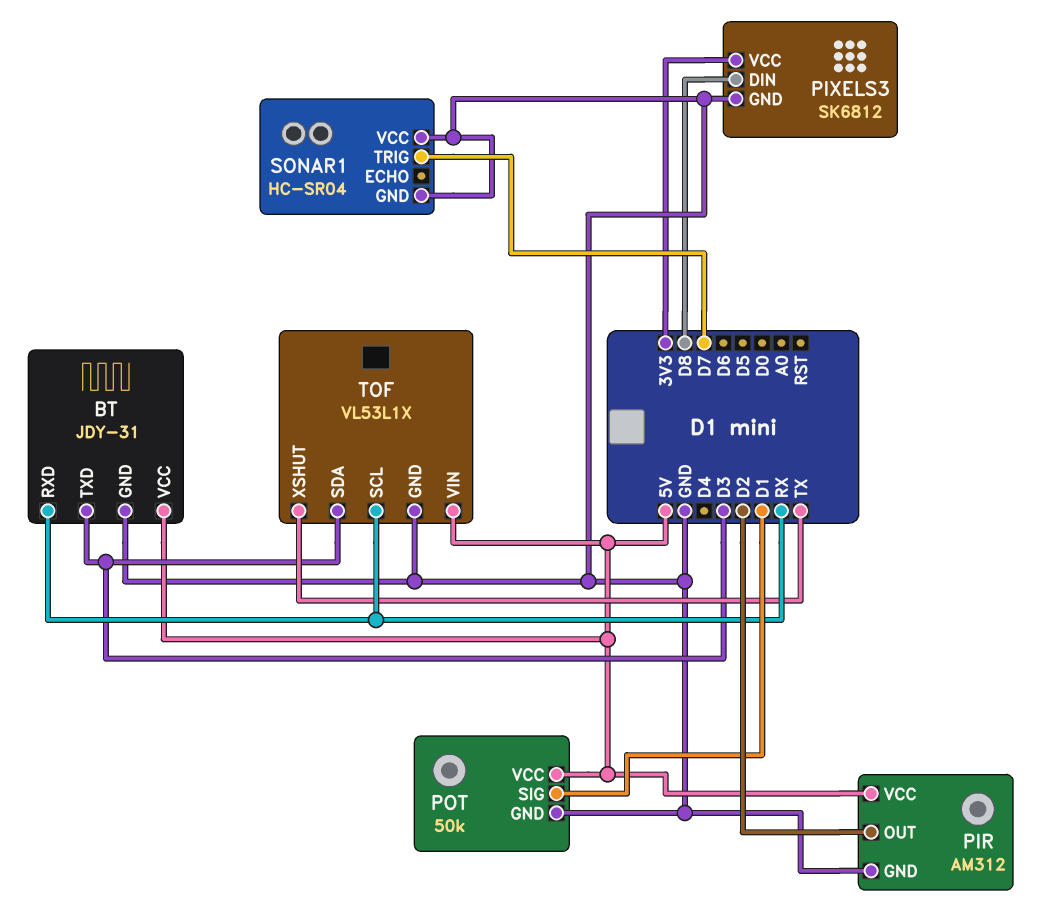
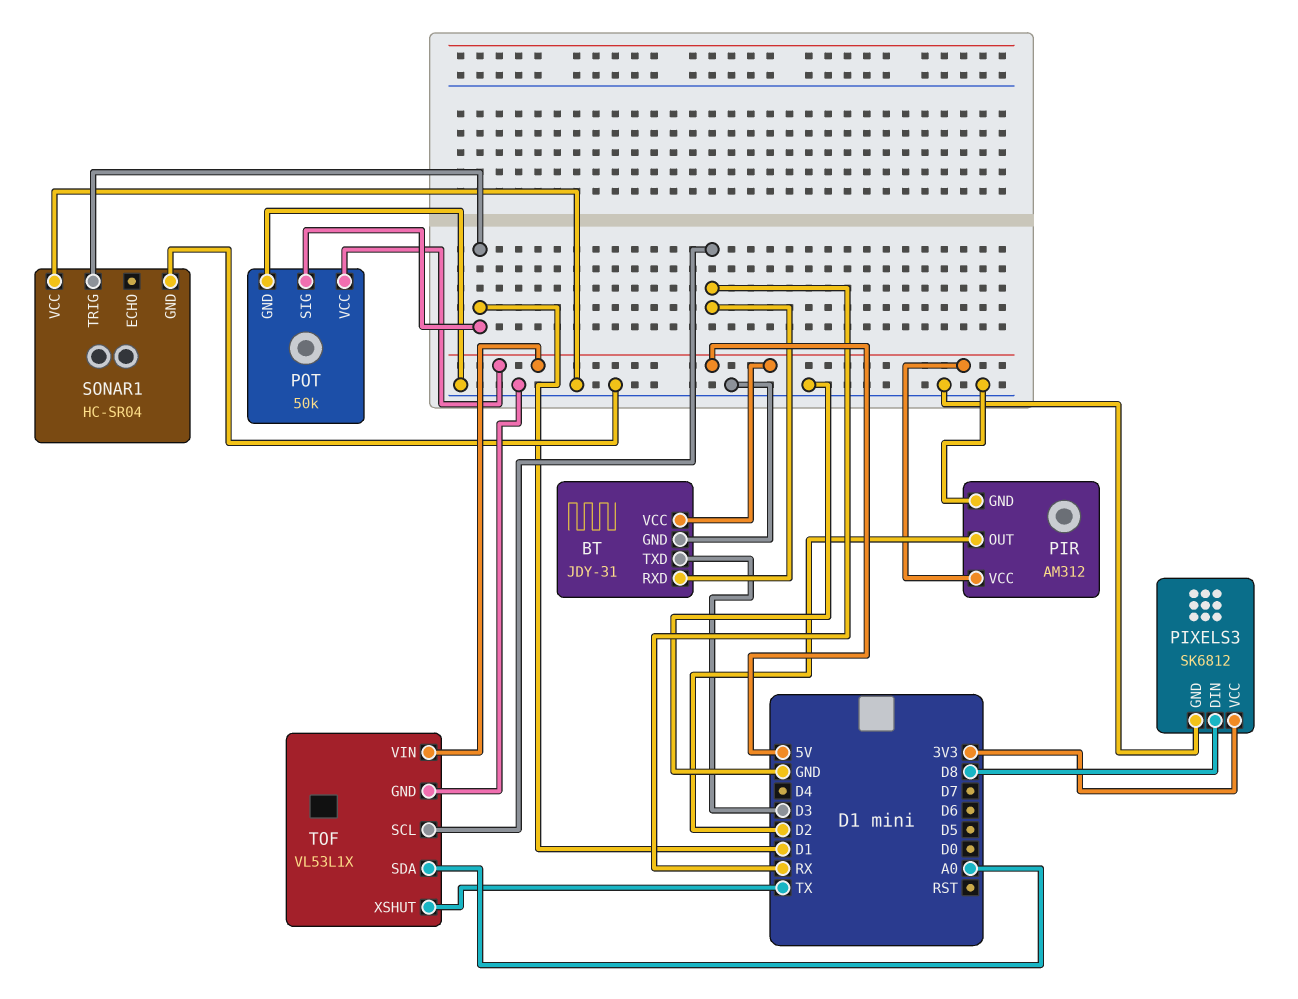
SONAR1 pin TRIG: D7 -> D1
TOF pin SDA: D3 -> A0

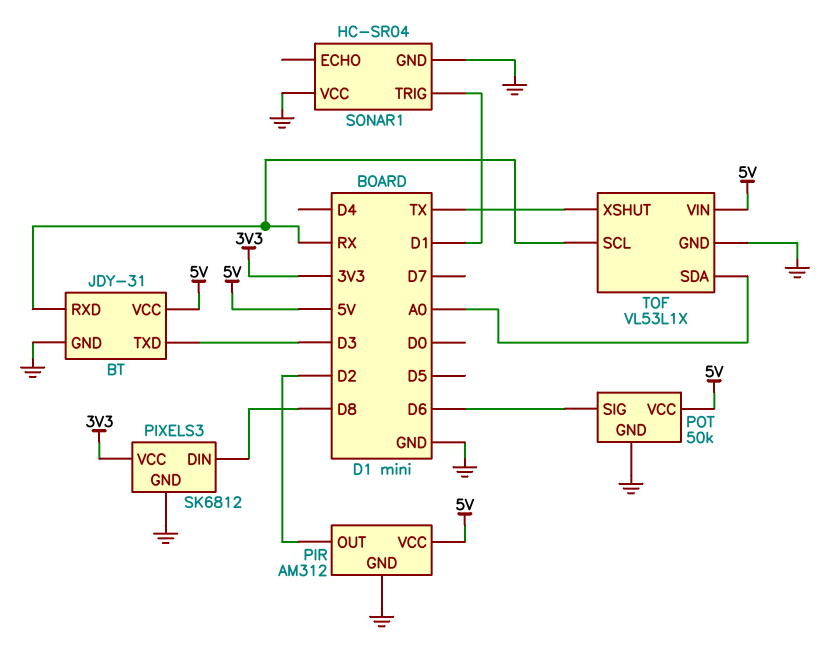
POT pin SIG: D1 -> D6

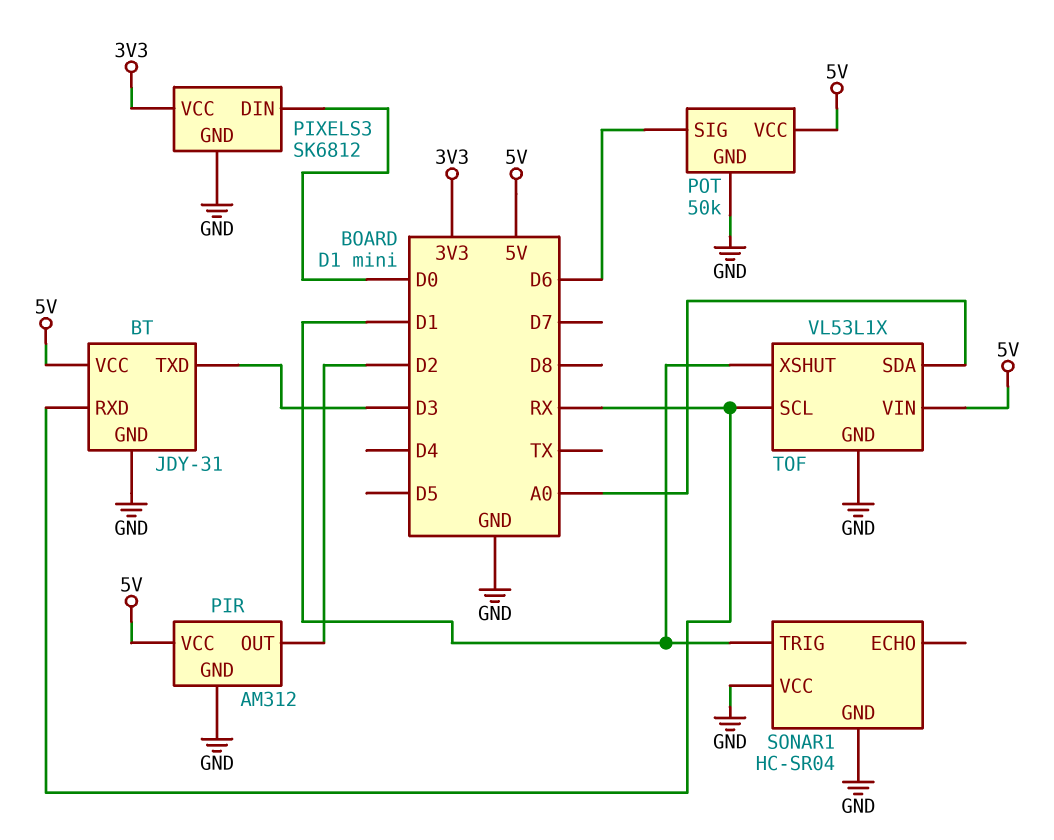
PIXELS3 pin DIN: D8 -> D0
TOF pin XSHUT: TX -> D1

